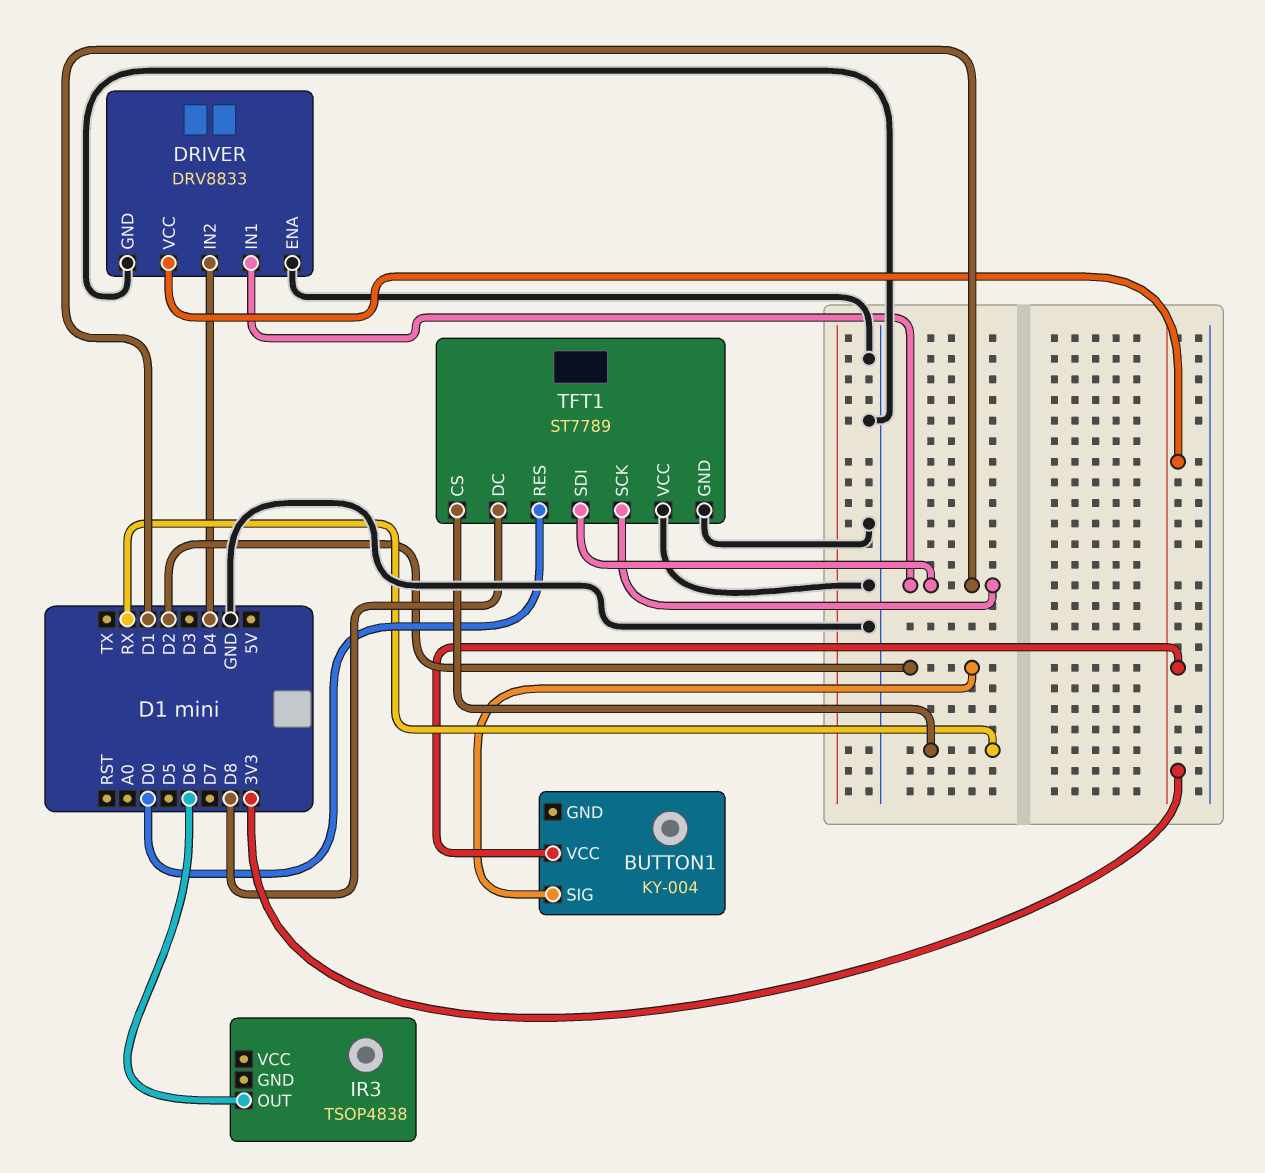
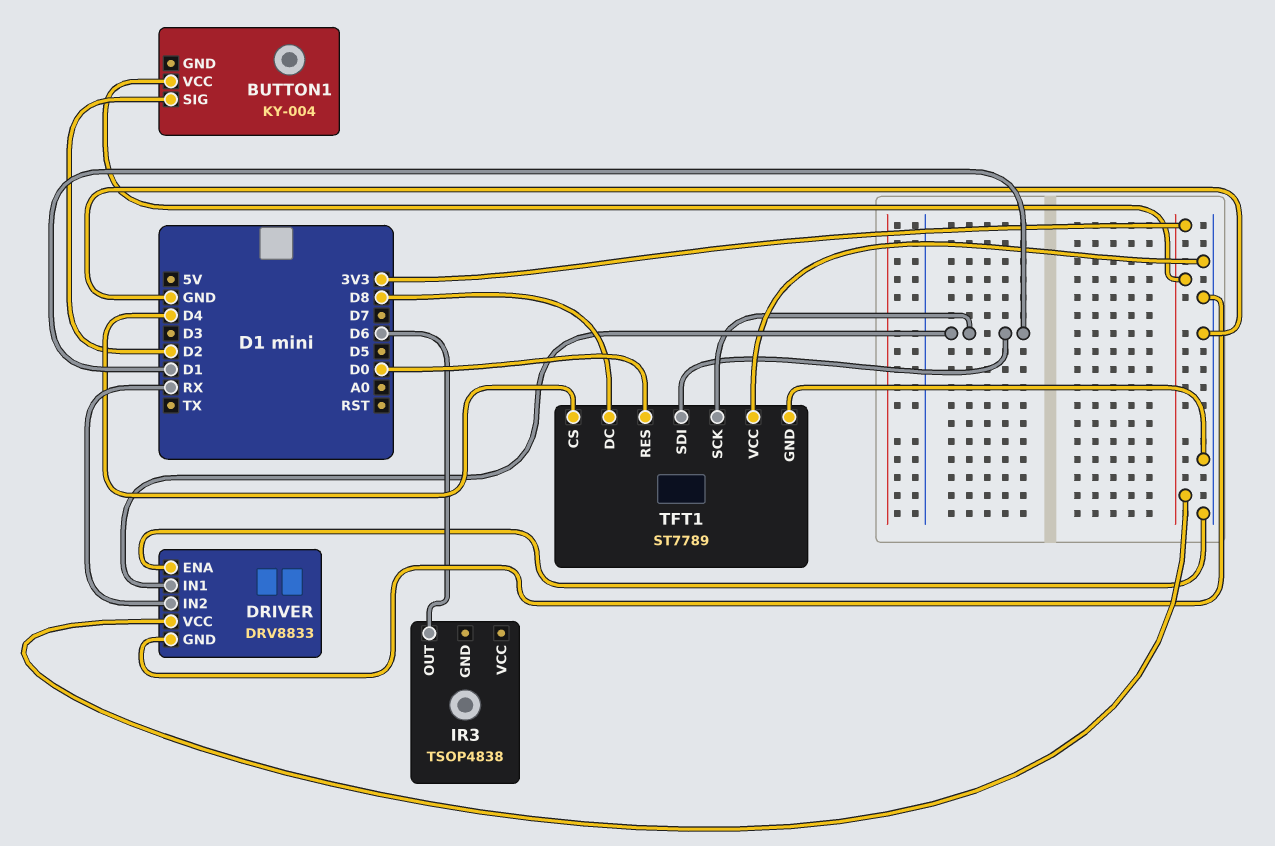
DRIVER pin IN2: D4 -> RX
TFT1 pin CS: RX -> D4

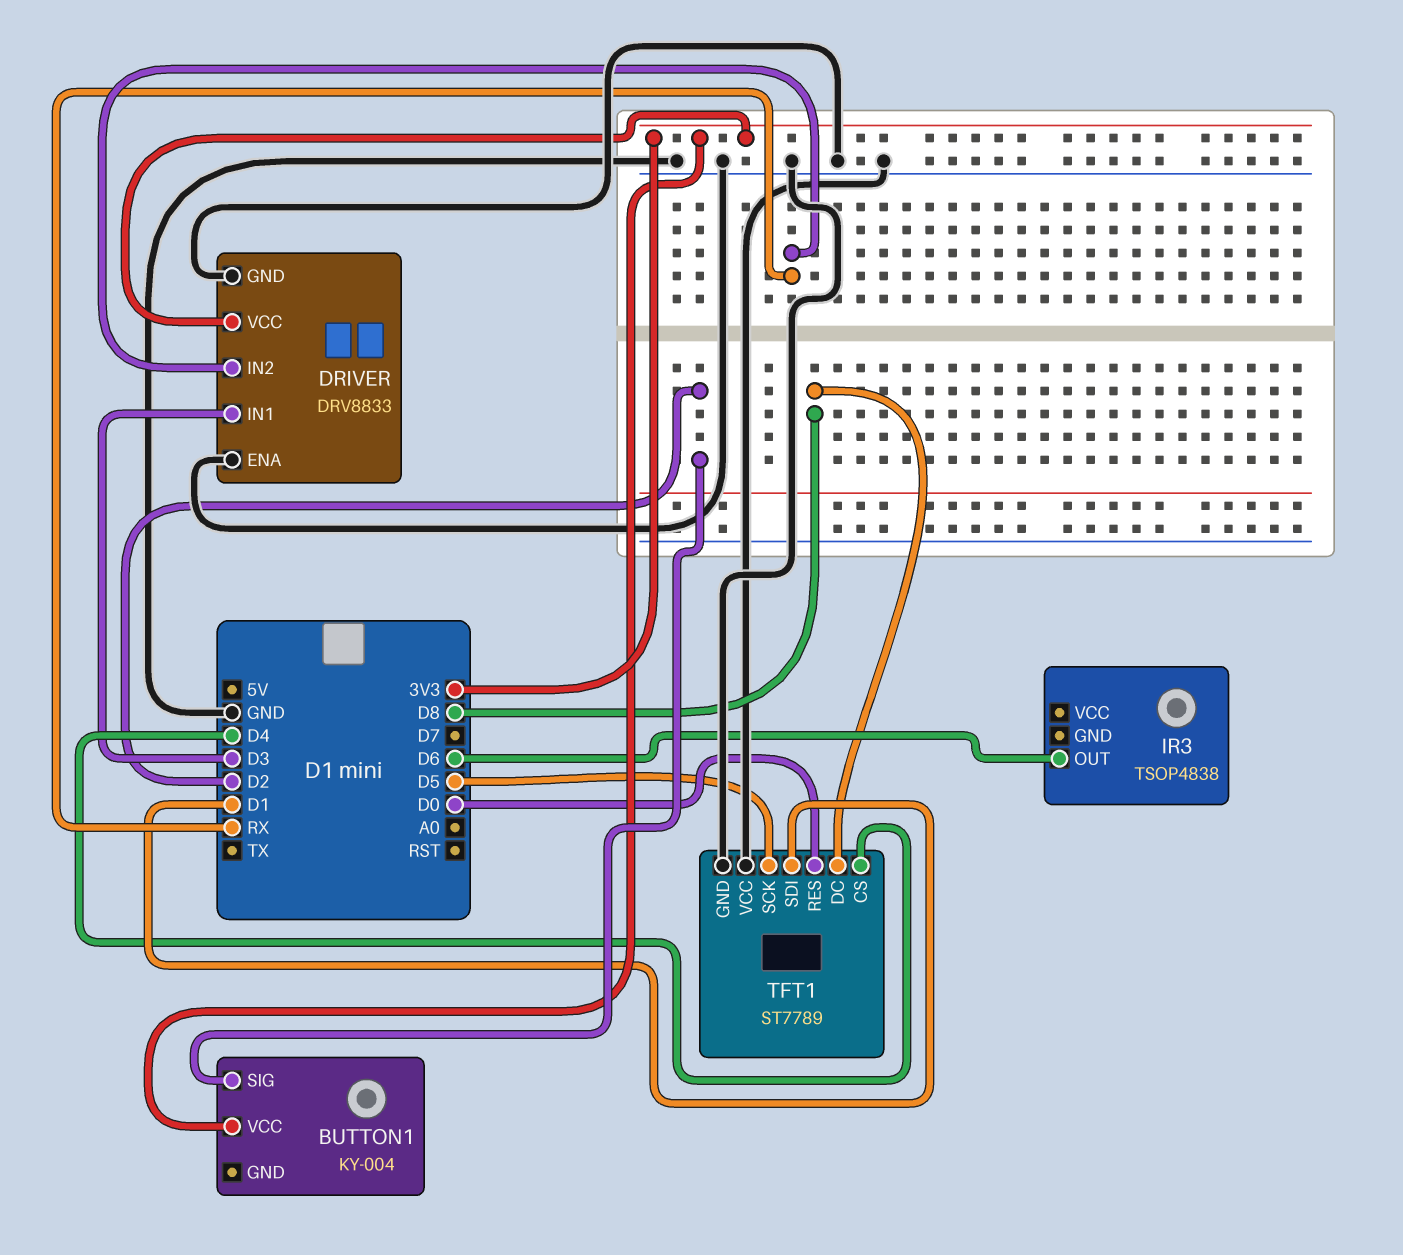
DRIVER pin IN1: D1 -> D3
TFT1 pin SCK: D1 -> D5

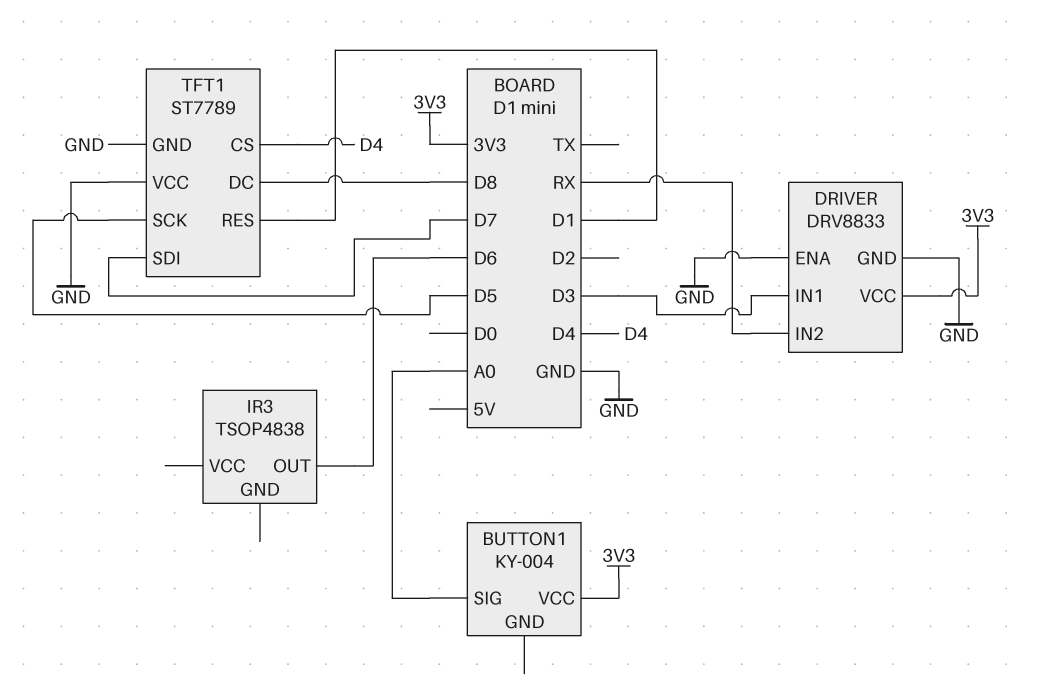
BUTTON1 pin SIG: D2 -> A0
TFT1 pin RES: D0 -> D1
TFT1 pin SDI: D1 -> D7

